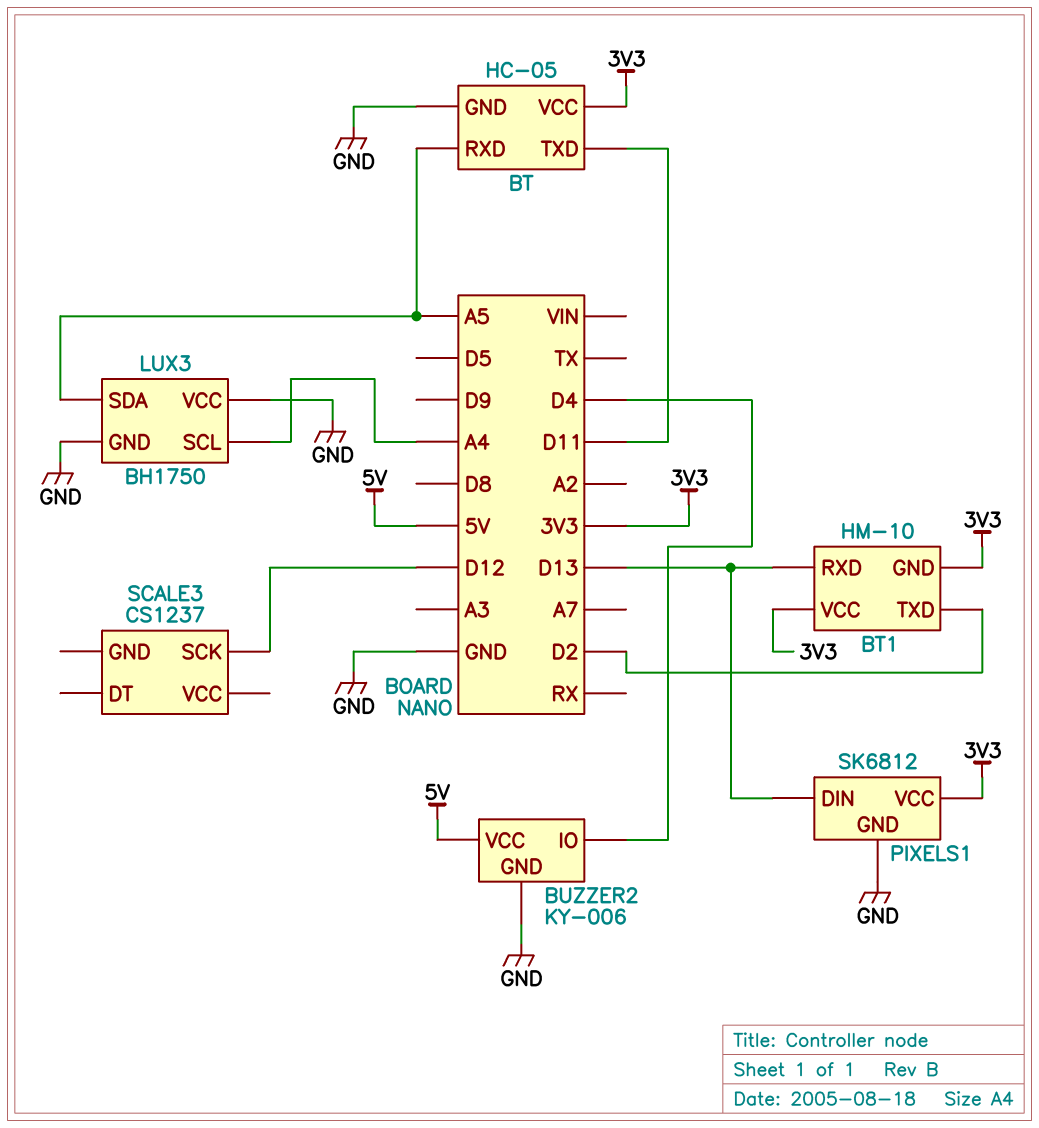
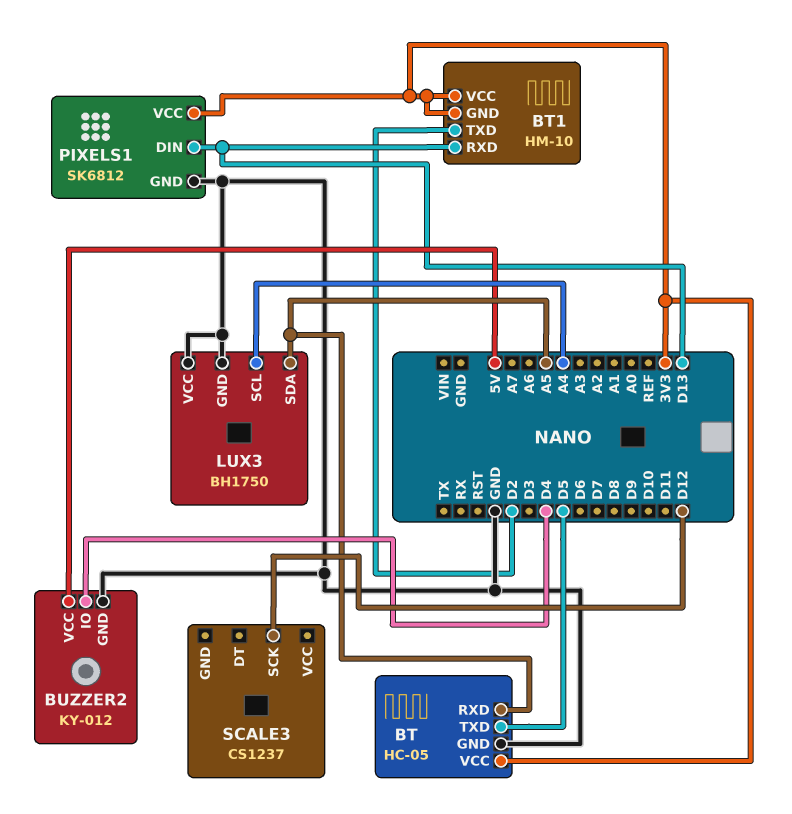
BT pin TXD: D11 -> D5
BUZZER2: KY-006 -> KY-012

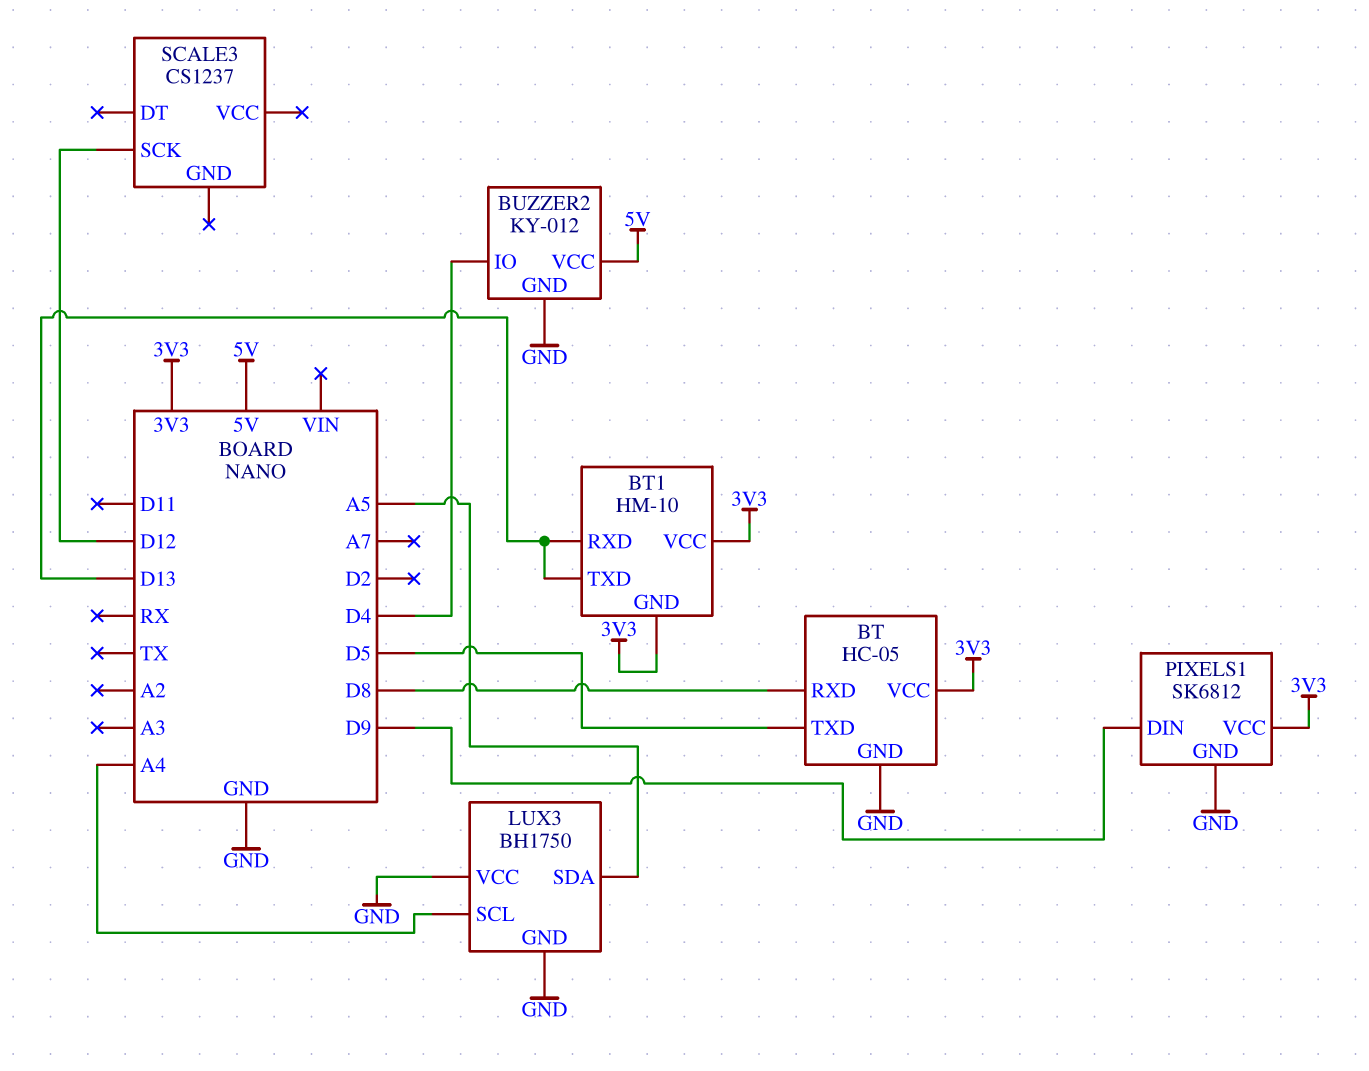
BT pin RXD: A5 -> D8
BT1 pin TXD: D2 -> D13
PIXELS1 pin DIN: D13 -> D9

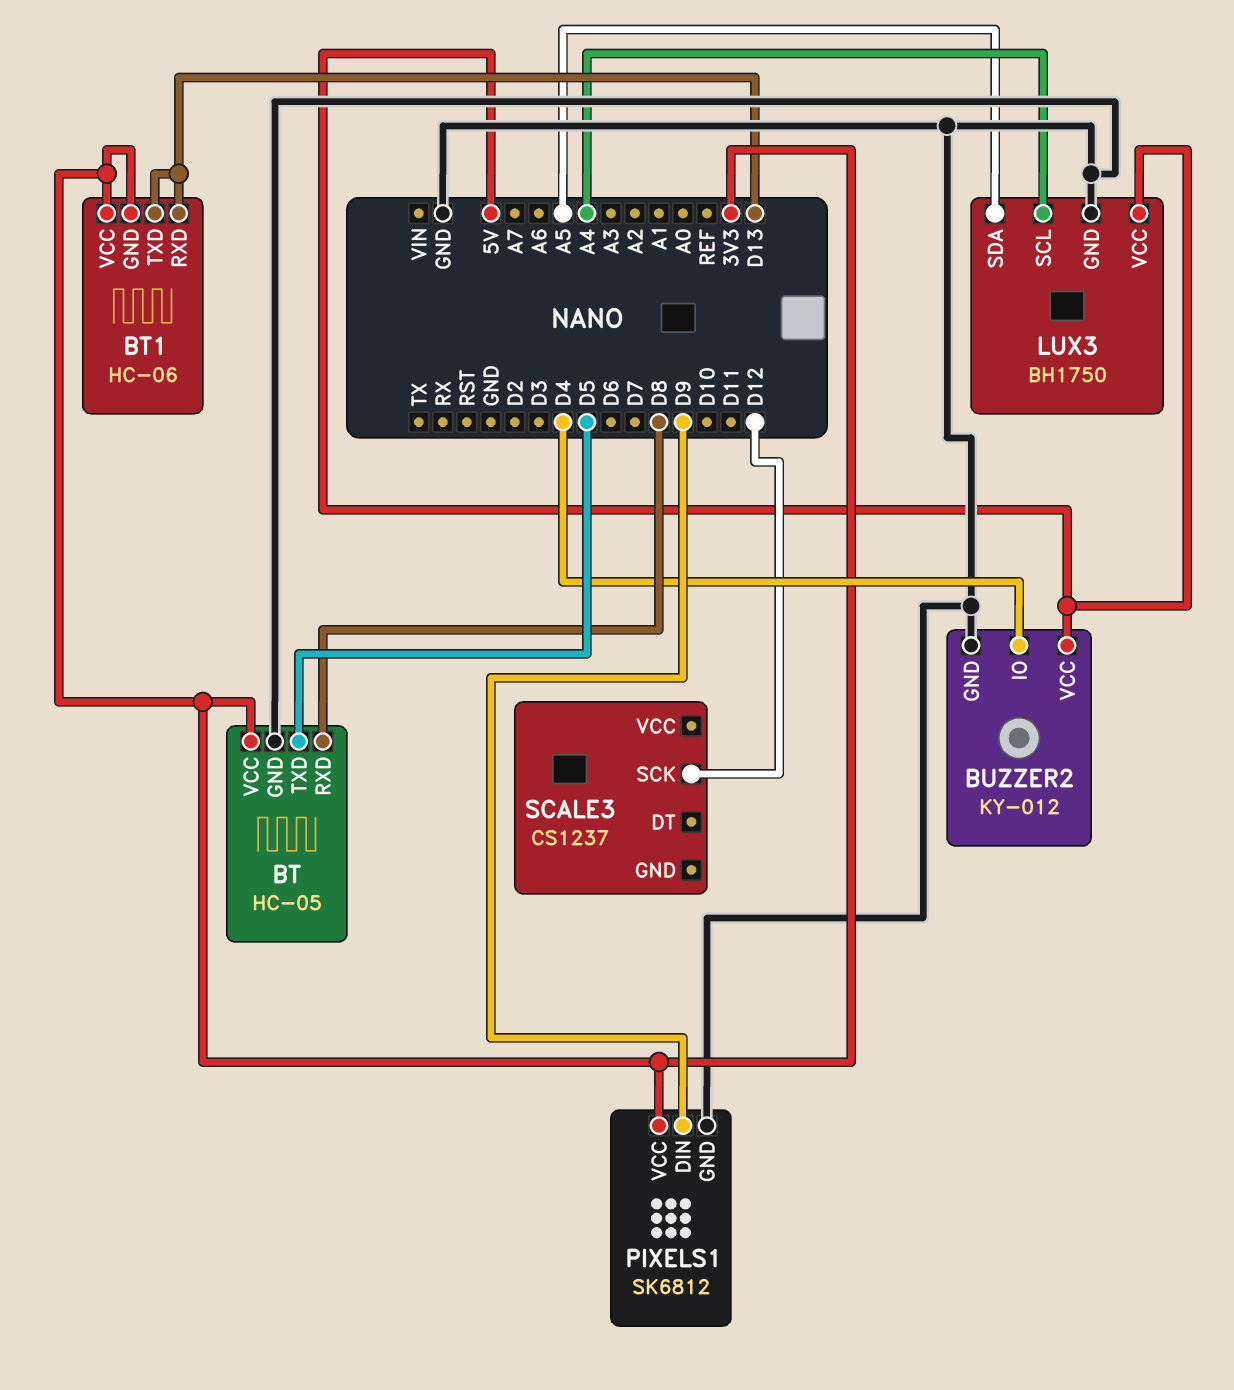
BT1: HM-10 -> HC-06
LUX3 pin VCC: GND -> 5V

